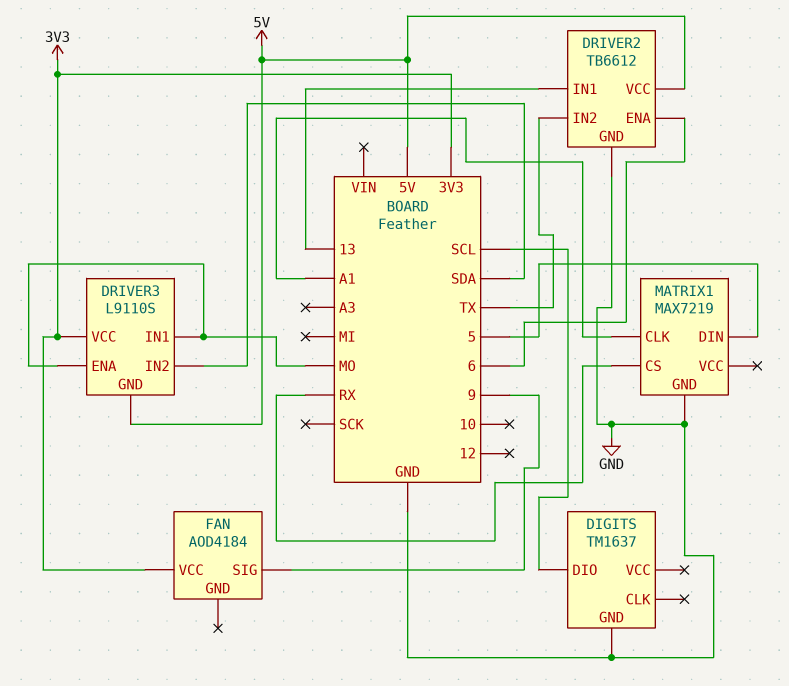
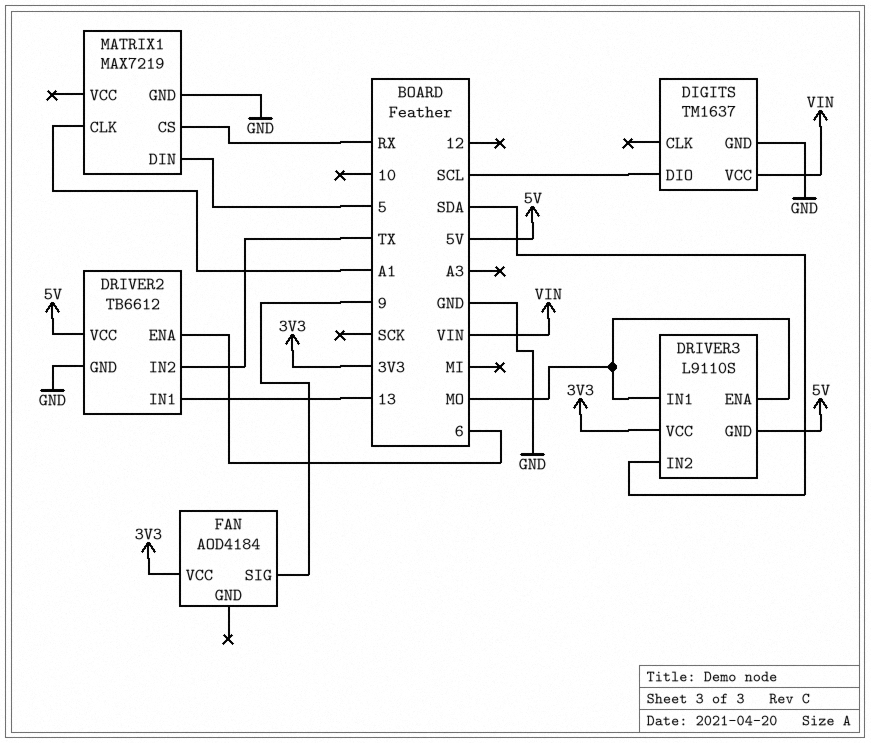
DIGITS pin VCC: none -> VIN

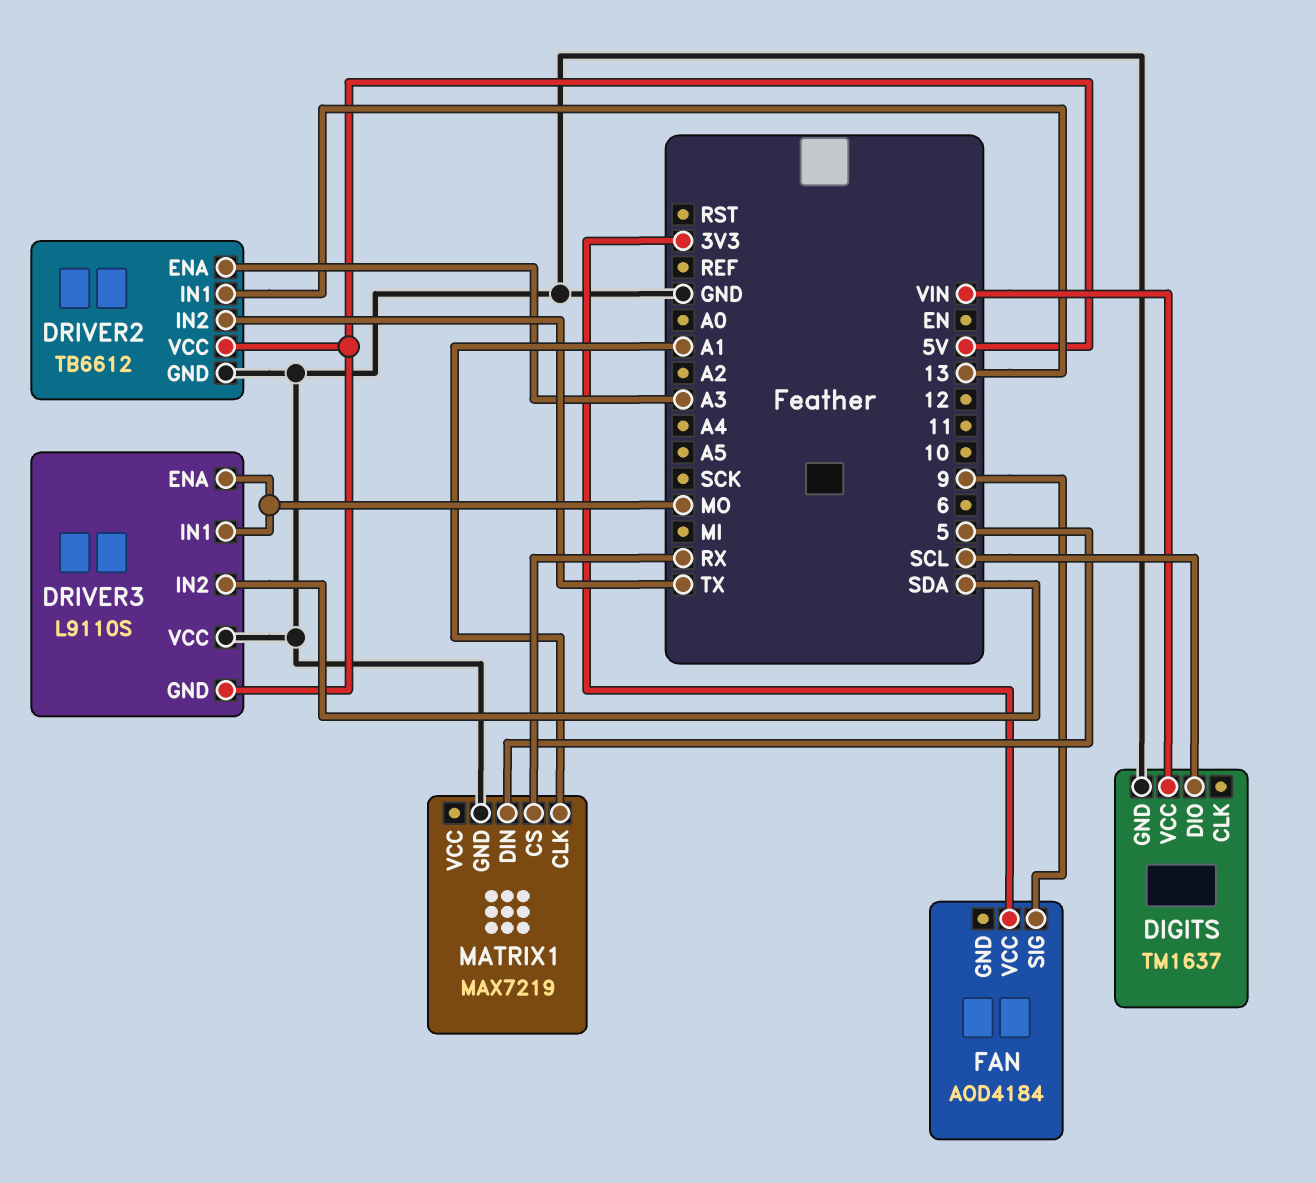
DRIVER2 pin ENA: 6 -> A3
DRIVER3 pin VCC: 3V3 -> GND

